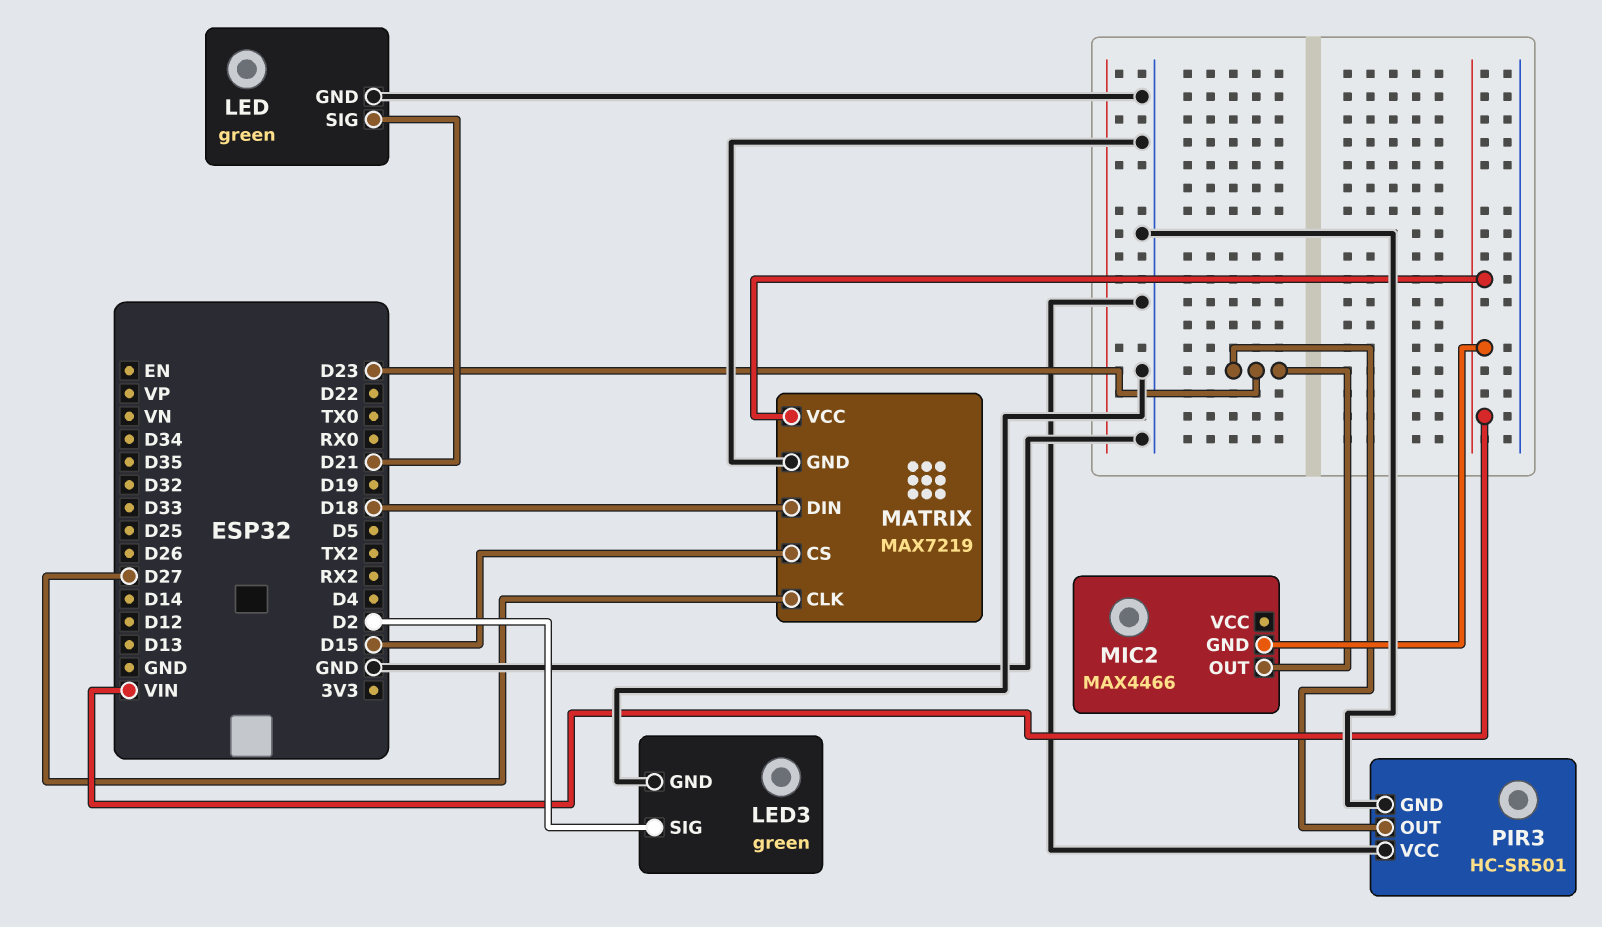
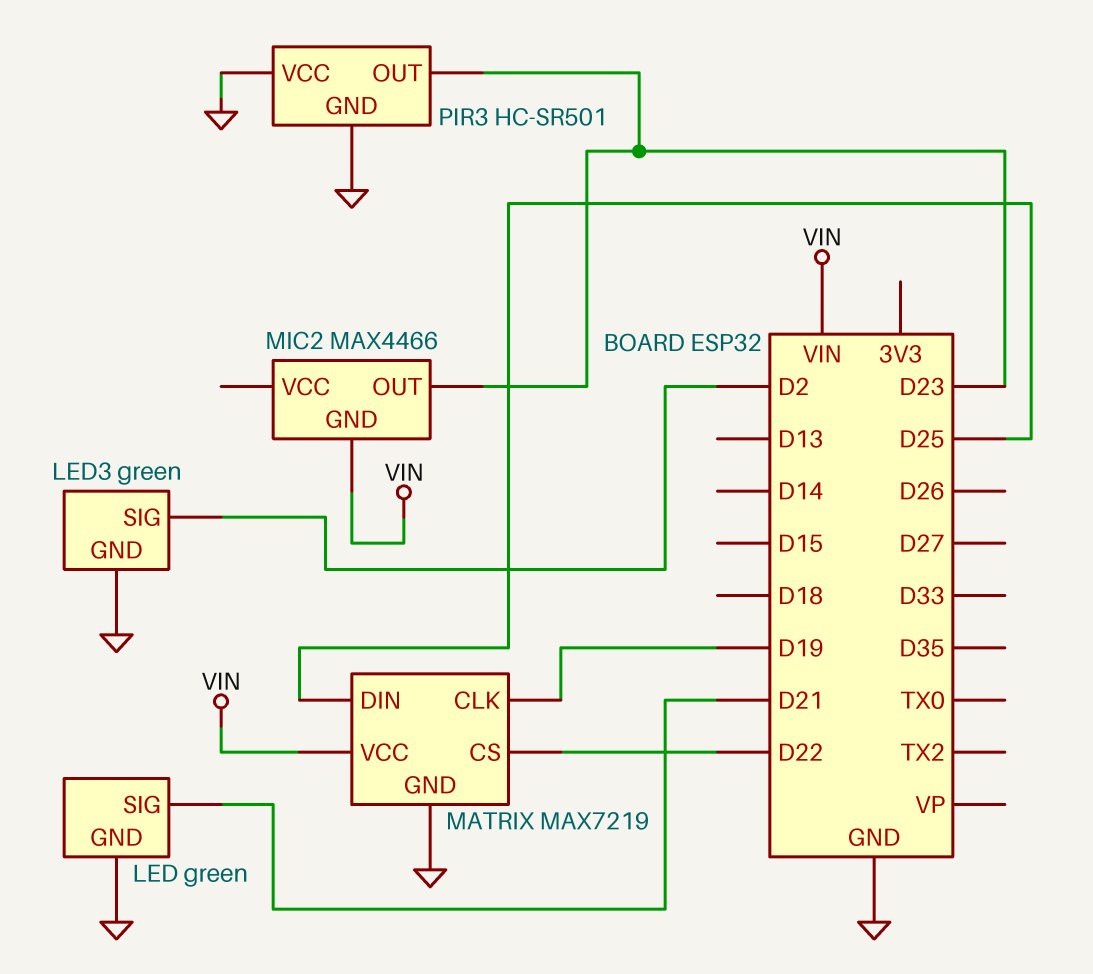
MATRIX pin CLK: D27 -> D19
MATRIX pin CS: D15 -> D22
MATRIX pin DIN: D18 -> D25

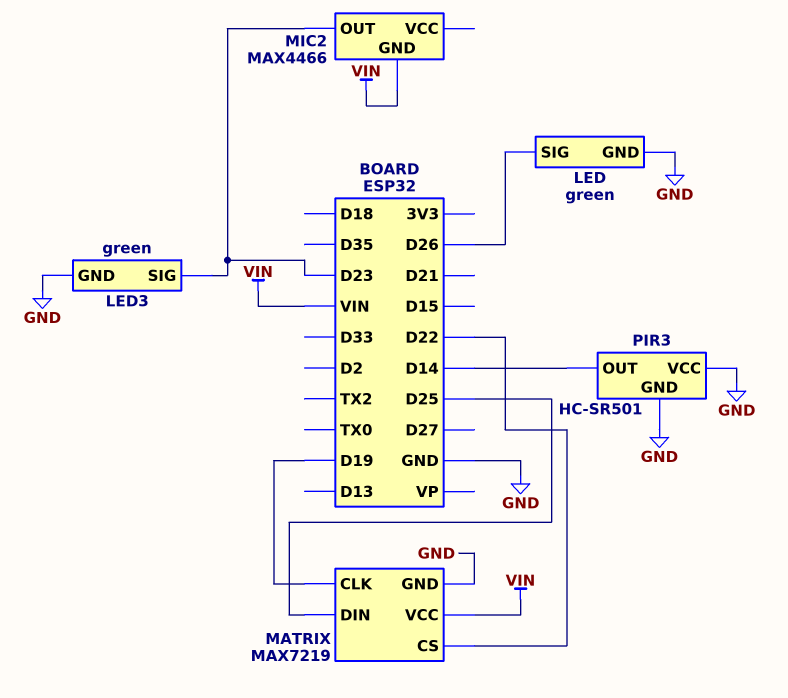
LED pin SIG: D21 -> D26
LED3 pin SIG: D2 -> D23
PIR3 pin OUT: D23 -> D14

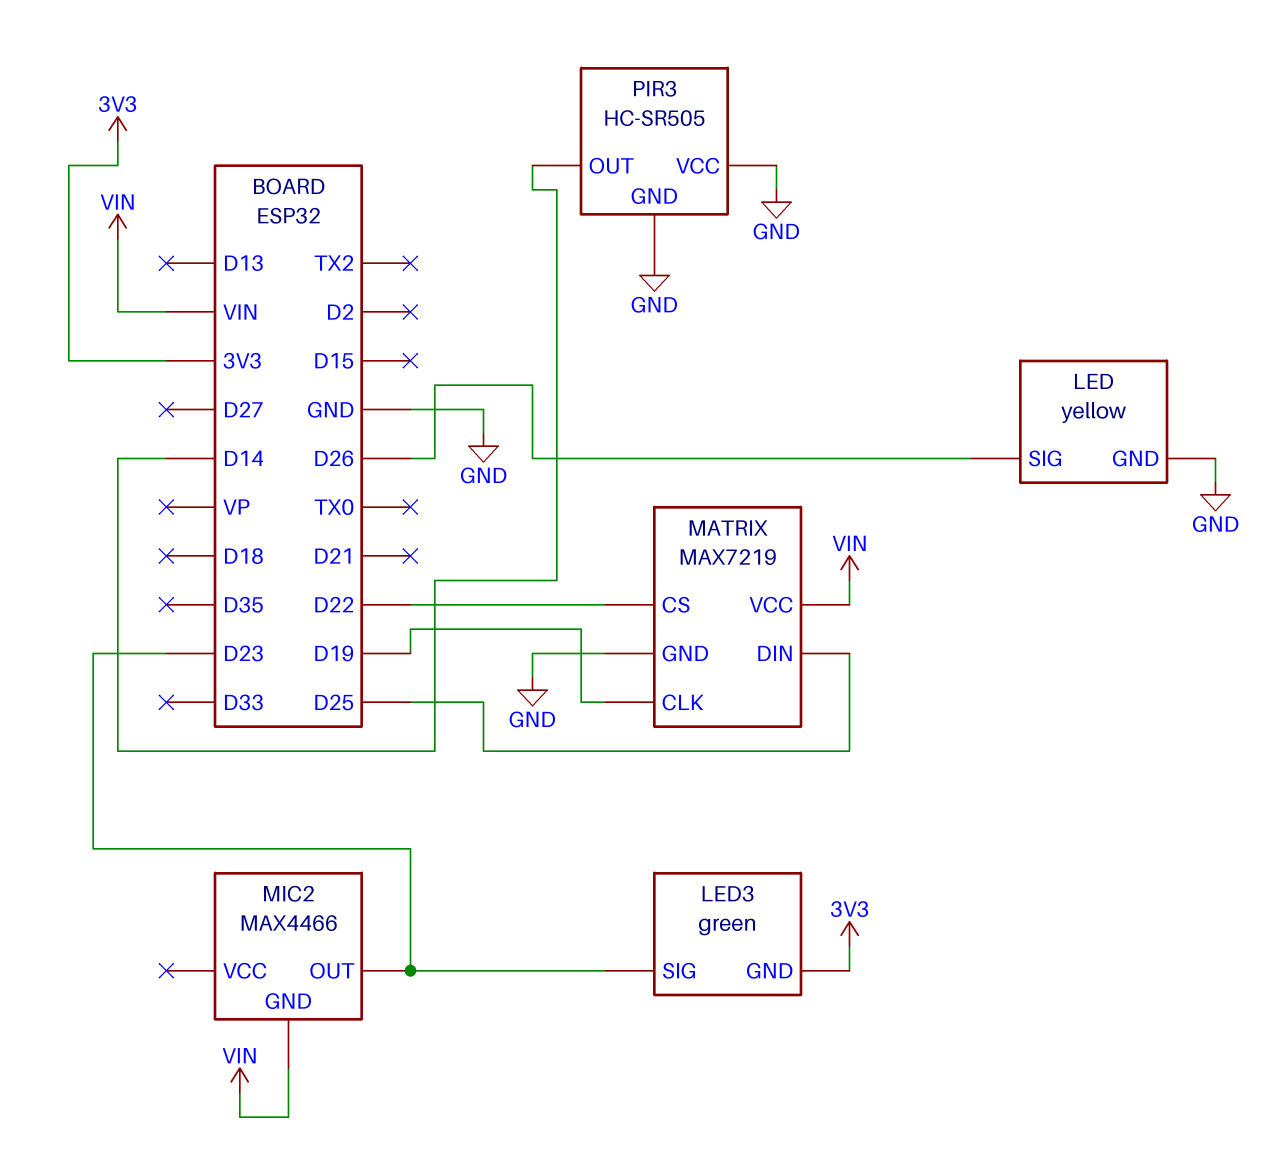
LED: green -> yellow
LED3 pin GND: GND -> 3V3
PIR3: HC-SR501 -> HC-SR505

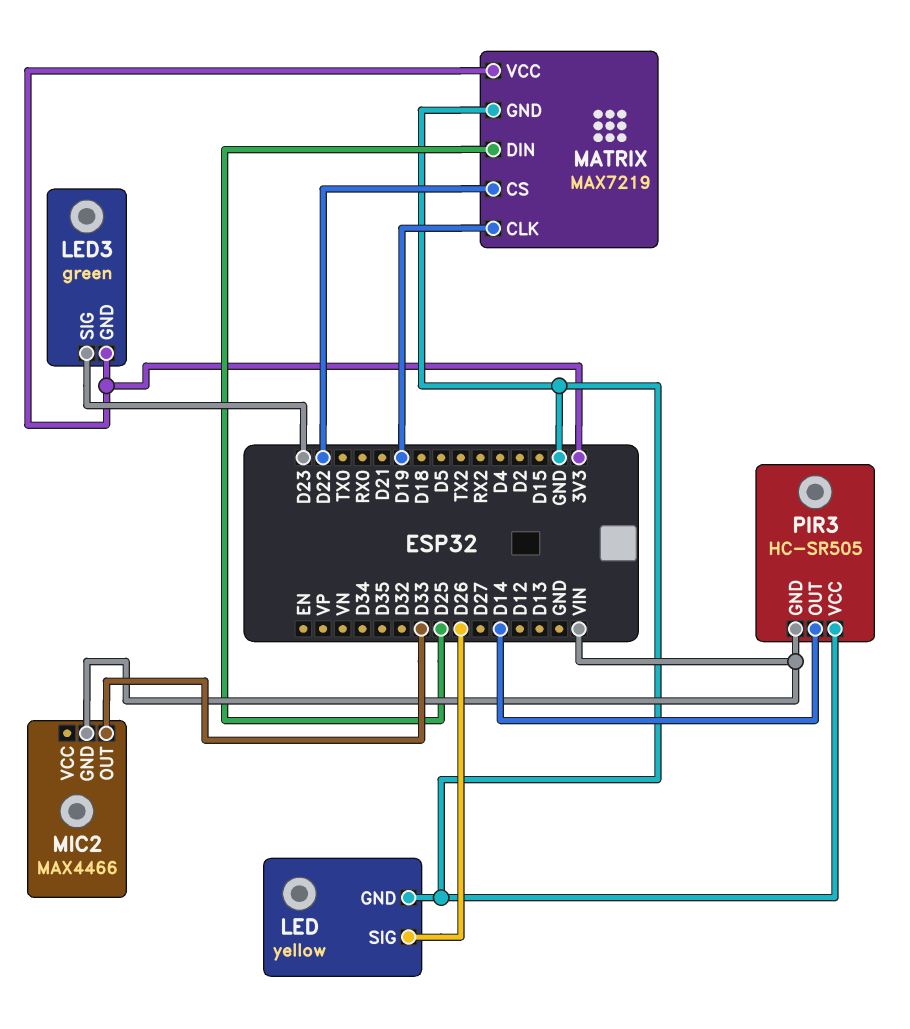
MATRIX pin VCC: VIN -> 3V3
MIC2 pin OUT: D23 -> D33
PIR3 pin GND: GND -> VIN

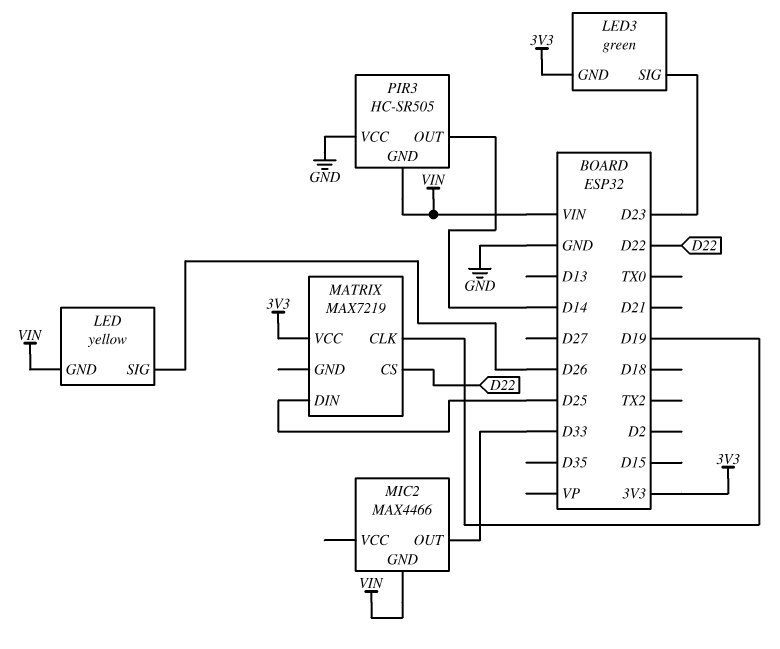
LED pin GND: GND -> VIN
MATRIX pin GND: GND -> none

